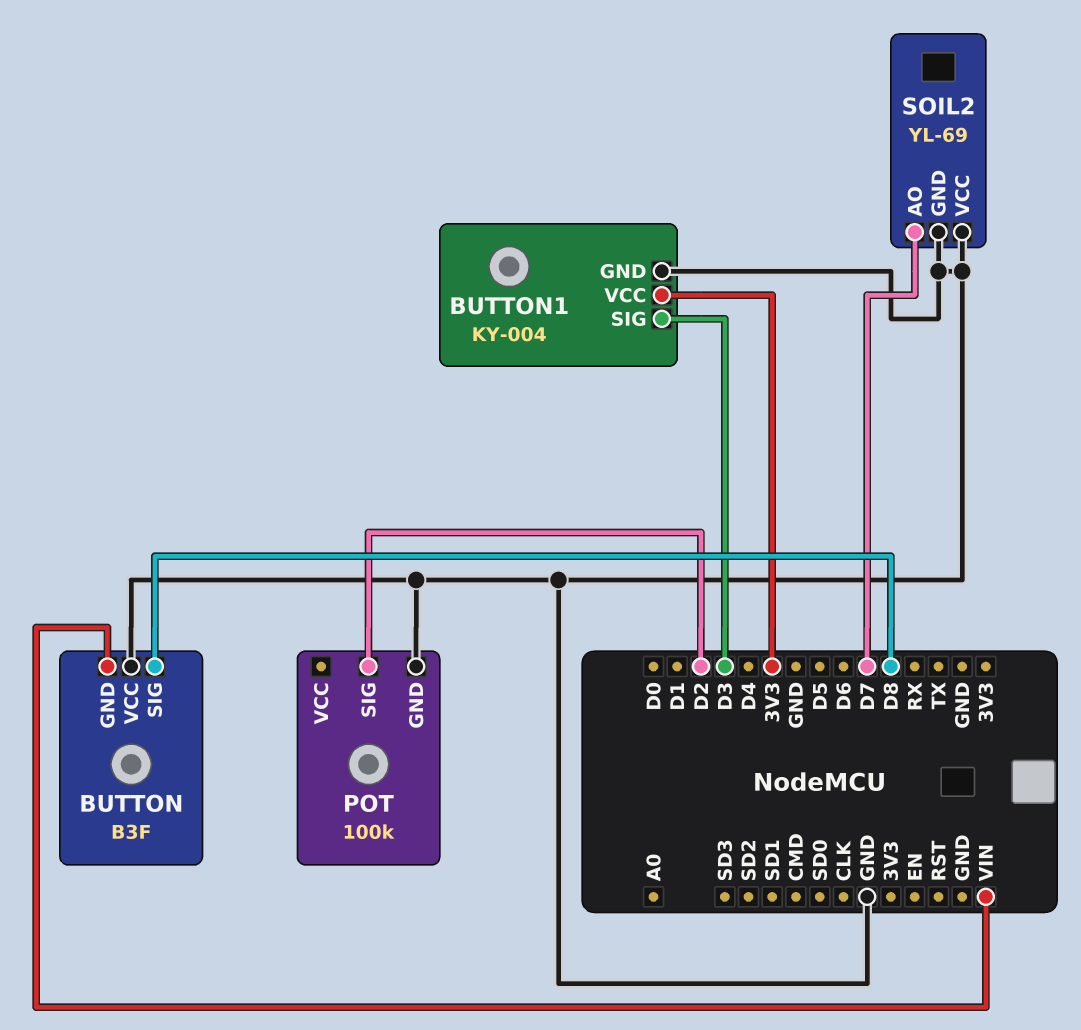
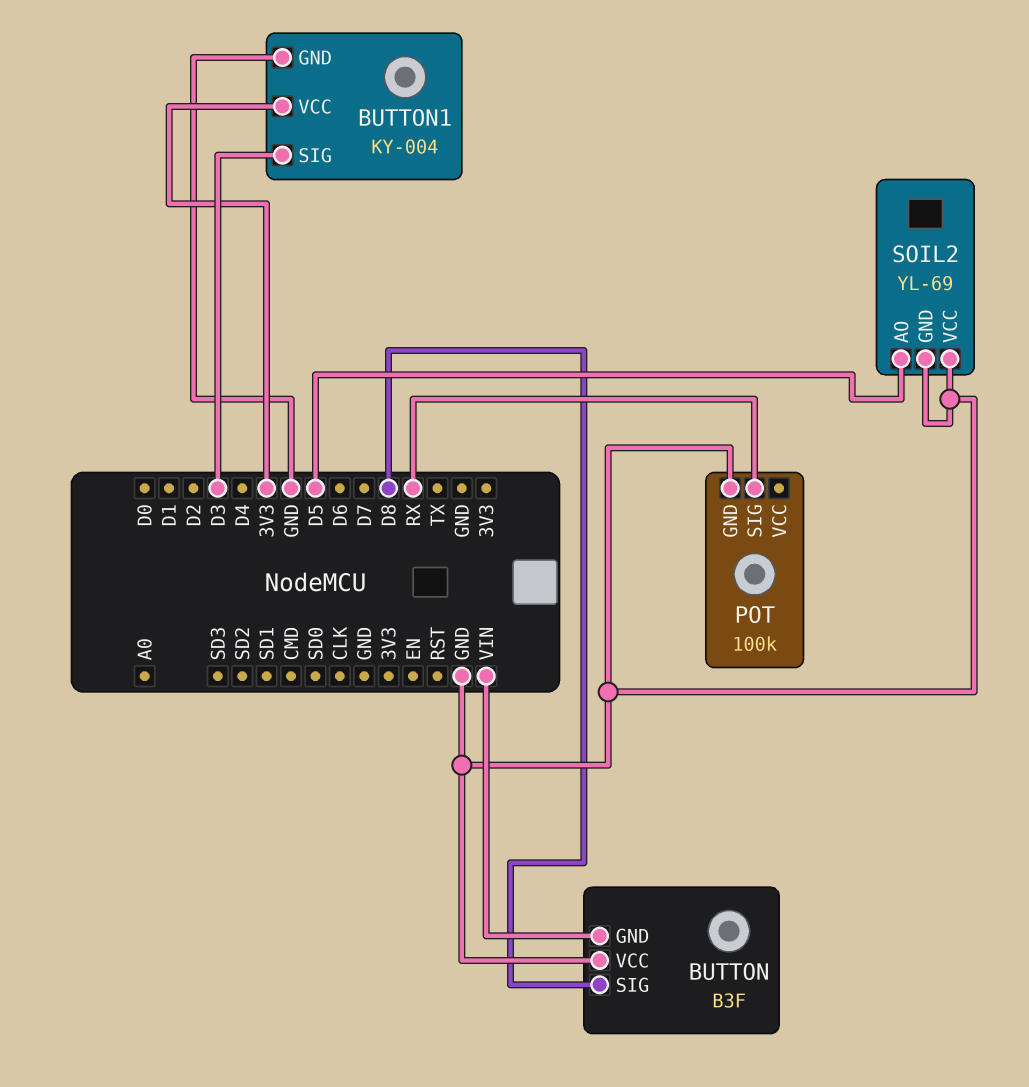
POT pin SIG: D2 -> RX
SOIL2 pin AO: D7 -> D5

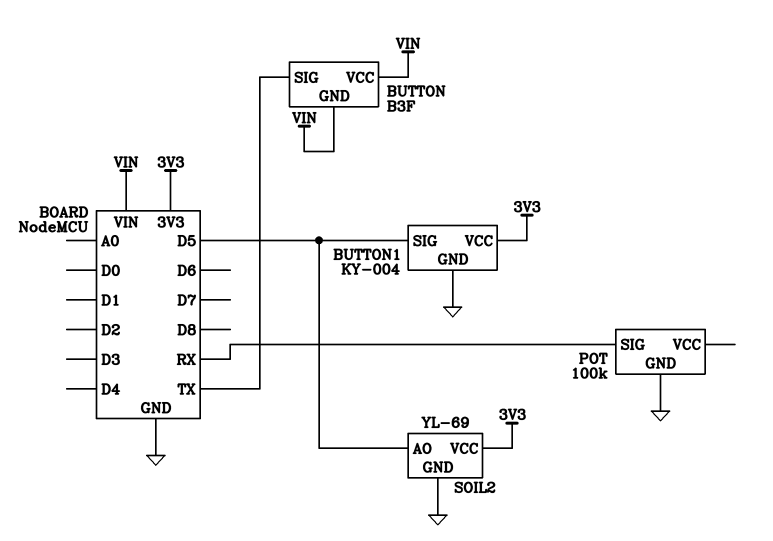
BUTTON pin SIG: D8 -> TX
BUTTON pin VCC: GND -> VIN
BUTTON1 pin SIG: D3 -> D5
SOIL2 pin VCC: GND -> 3V3

